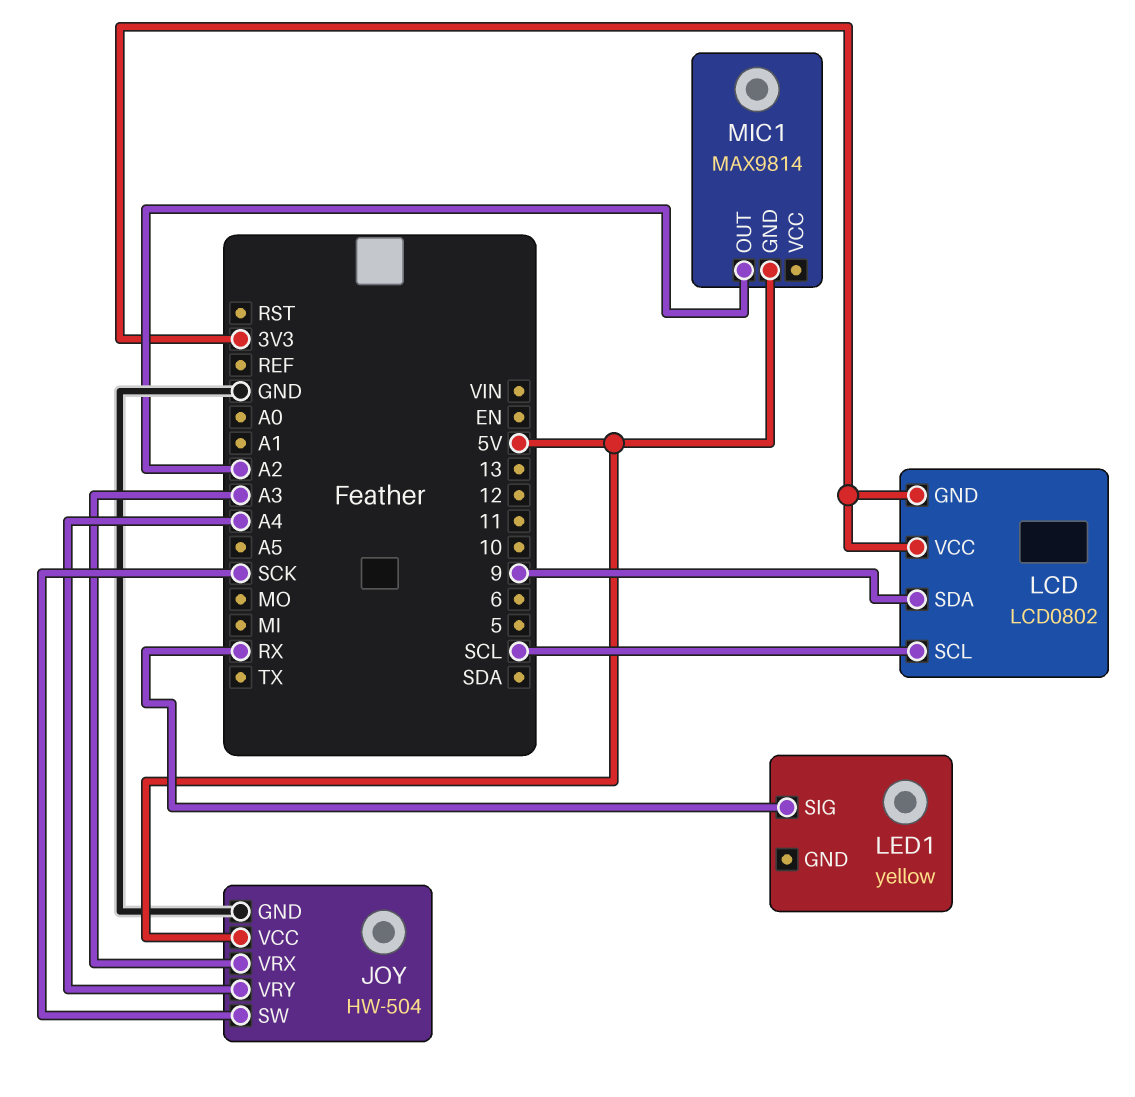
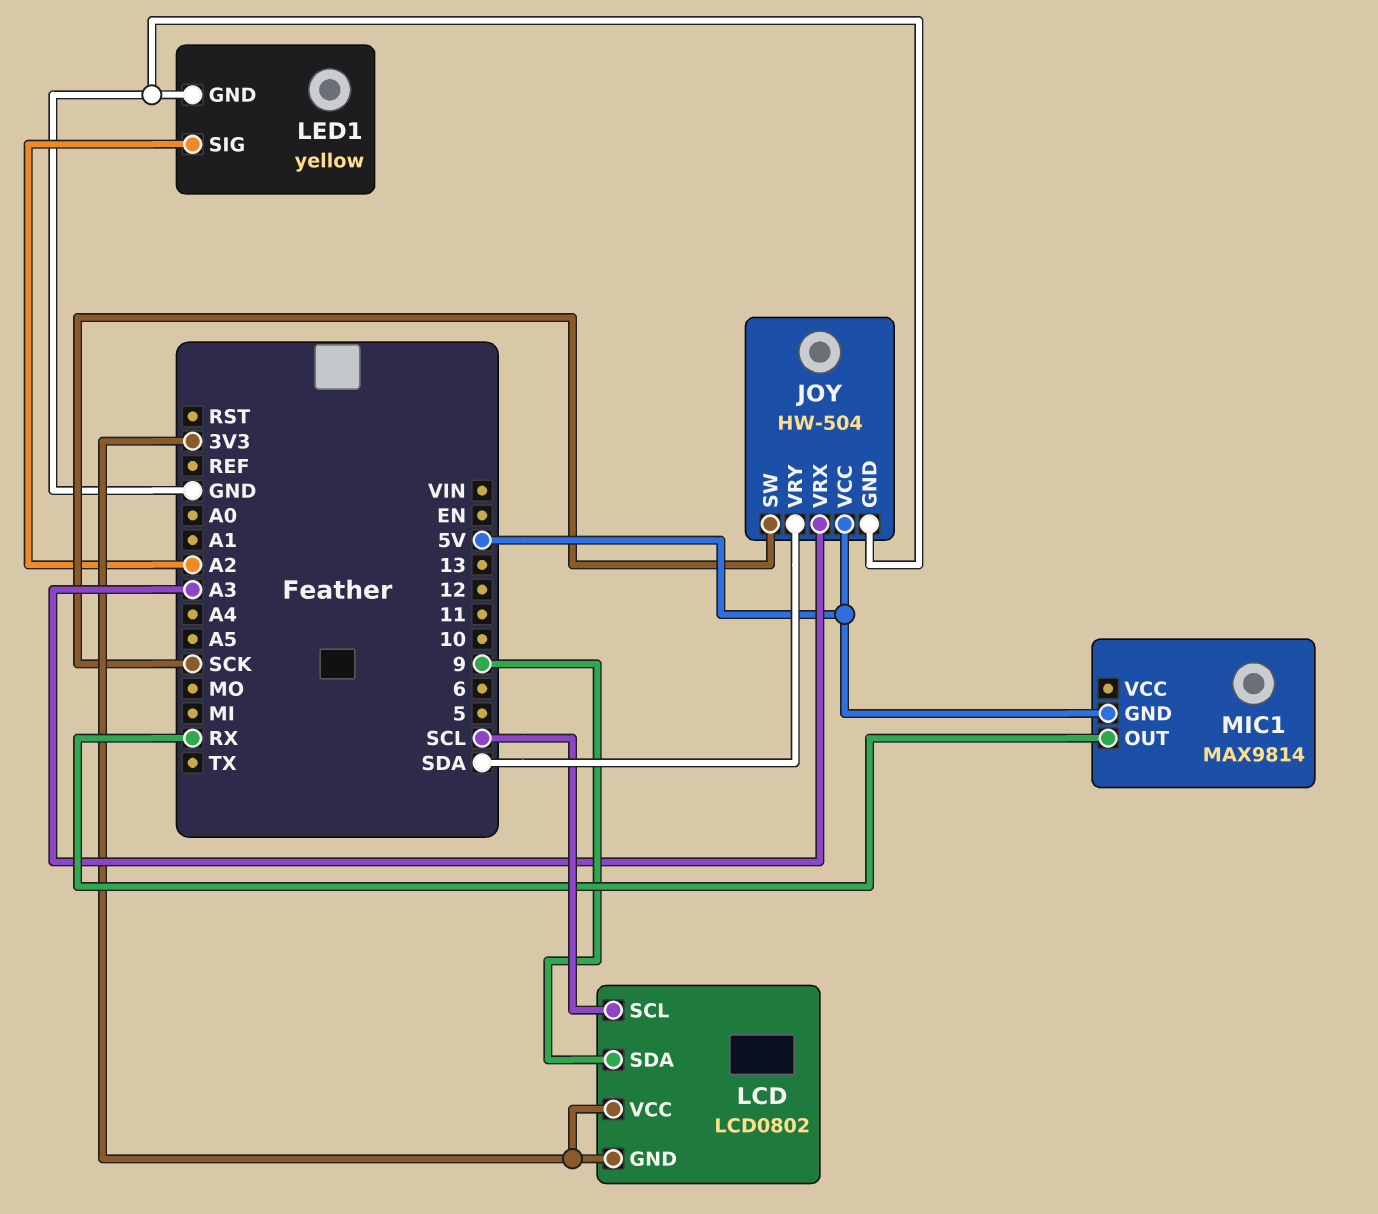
JOY pin VRY: A4 -> SDA
LED1 pin GND: none -> GND
LED1 pin SIG: RX -> A2
MIC1 pin OUT: A2 -> RX

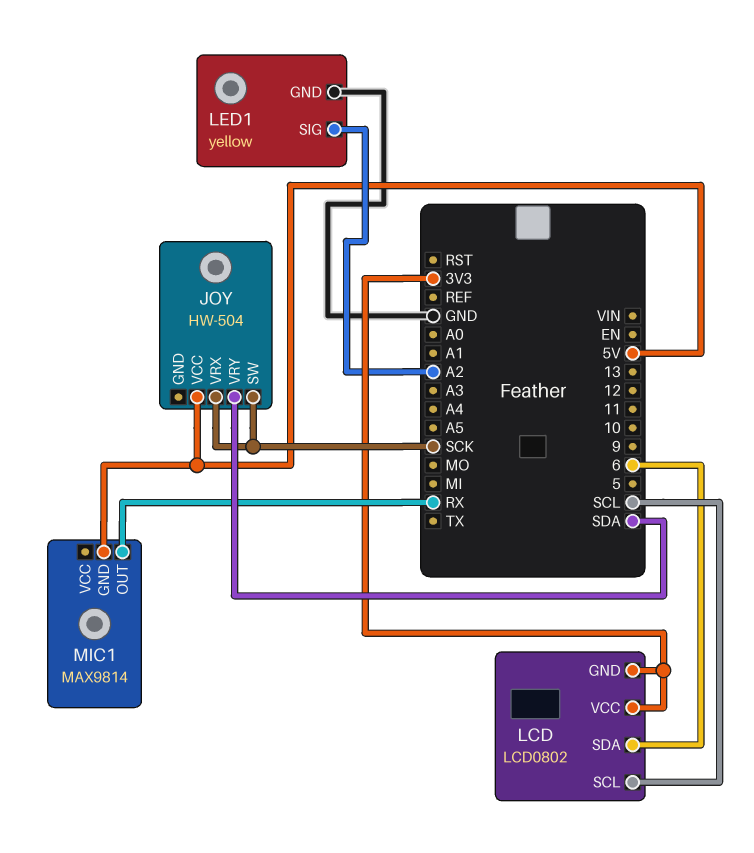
JOY pin GND: GND -> none
JOY pin VRX: A3 -> SCK
LCD pin SDA: 9 -> 6

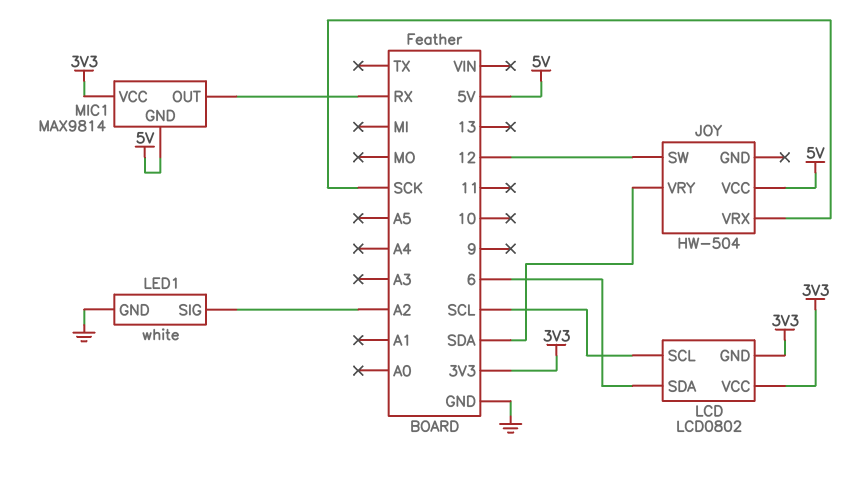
JOY pin SW: SCK -> 12
LED1: yellow -> white
MIC1 pin VCC: none -> 3V3

